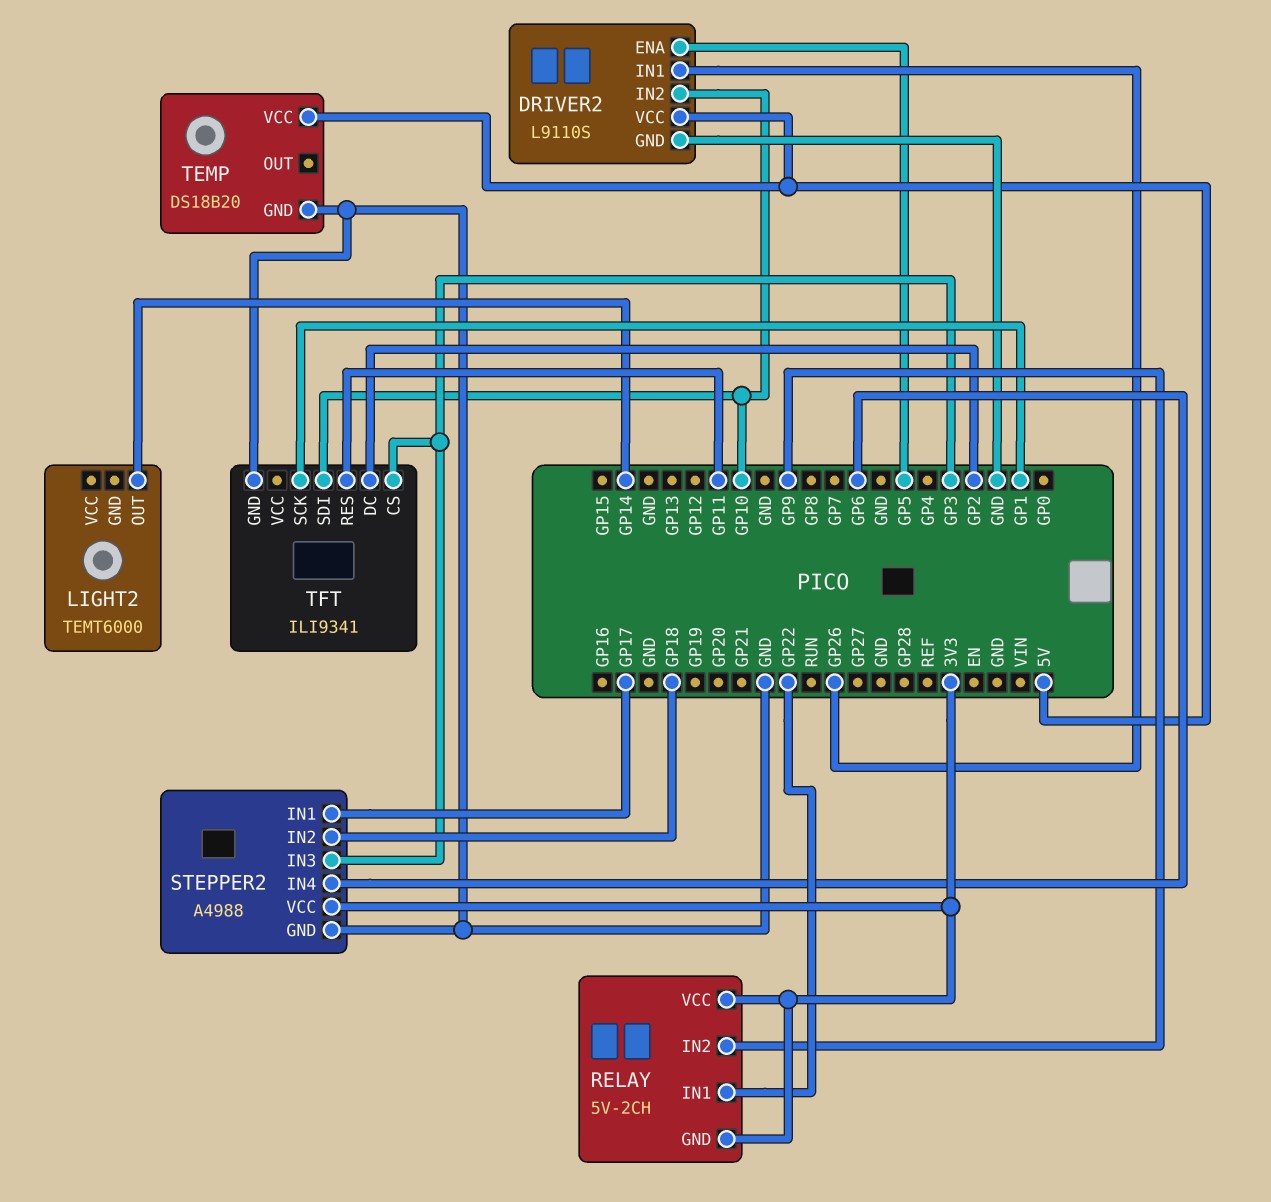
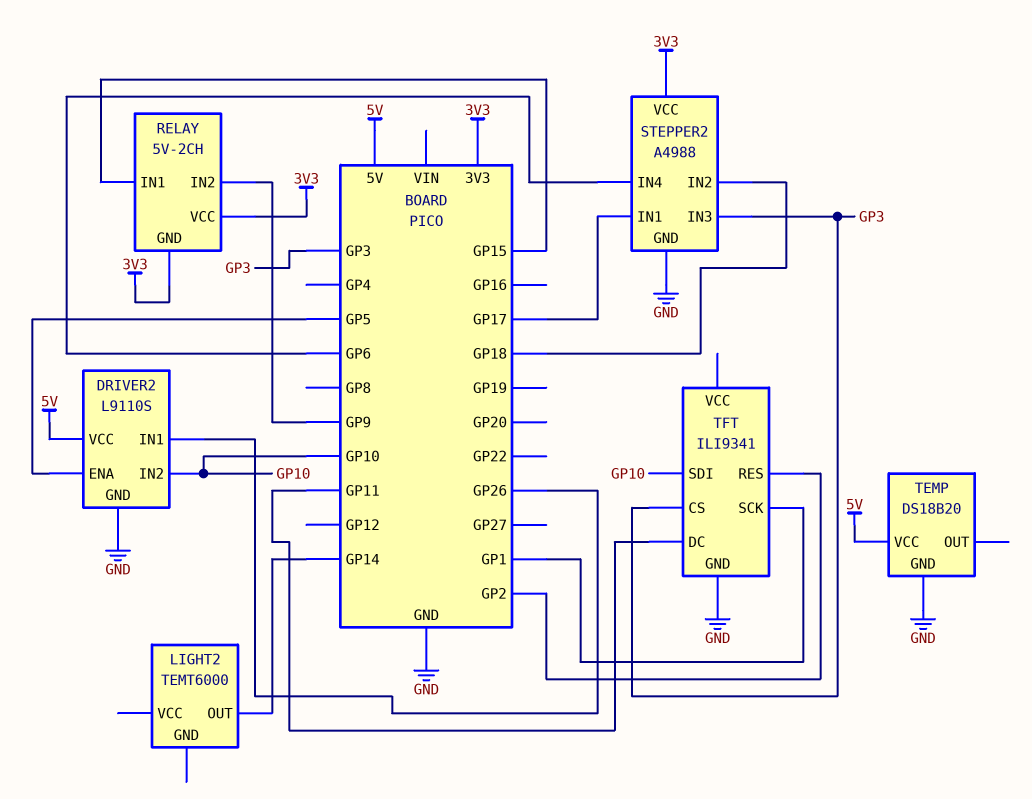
RELAY pin IN1: GP22 -> GP15
TFT pin DC: GP2 -> GP11
TFT pin RES: GP11 -> GP2

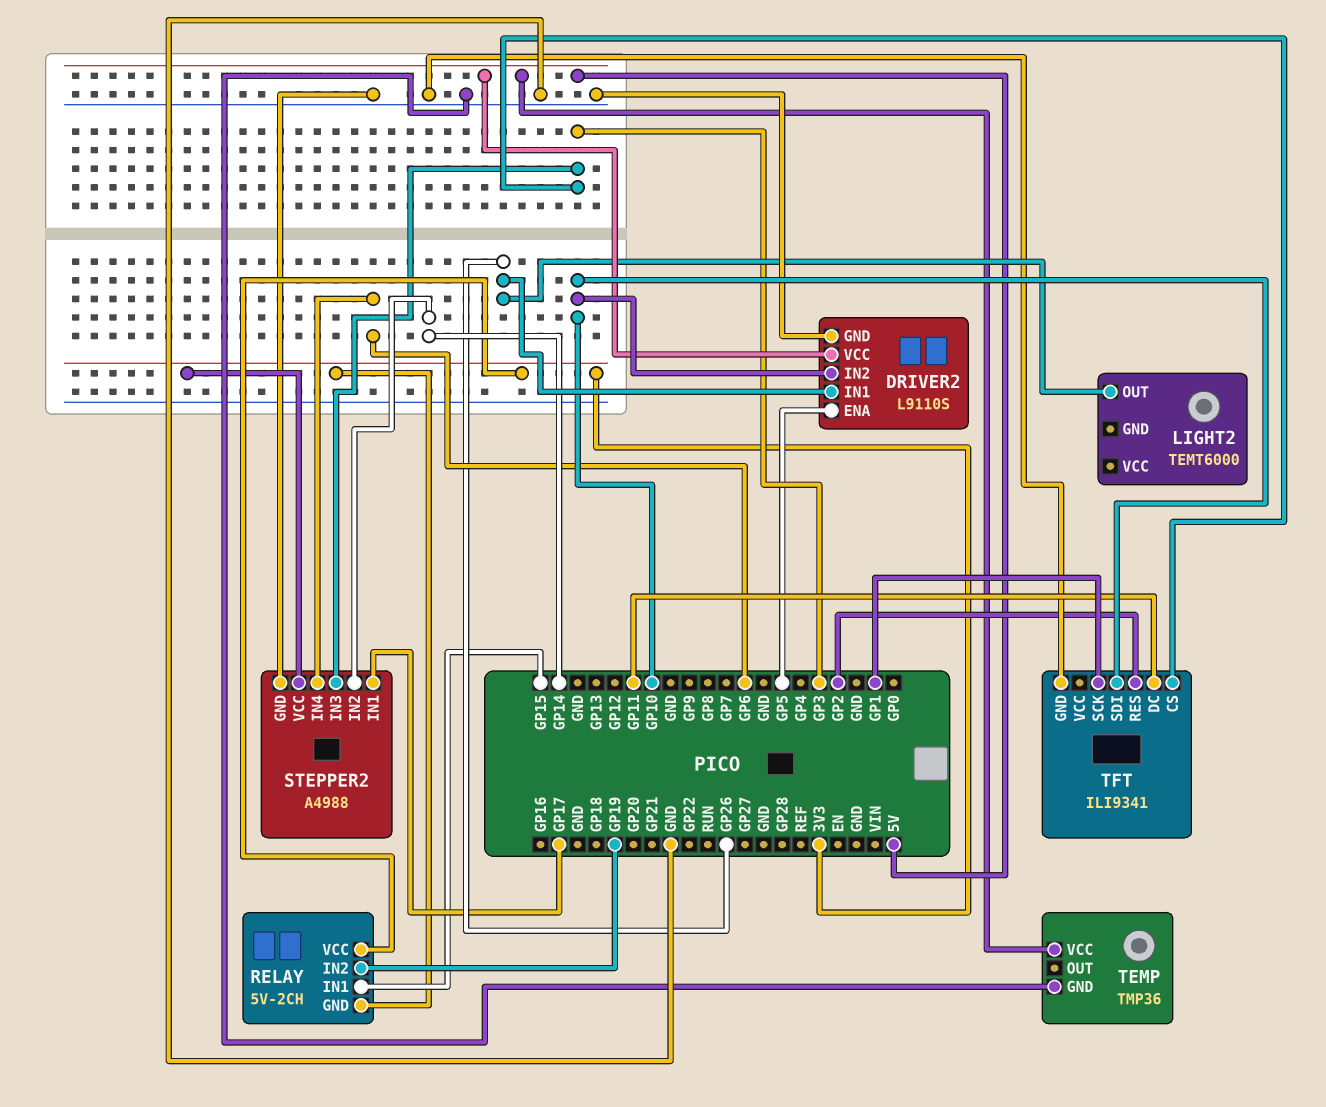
LIGHT2 pin OUT: GP14 -> GP26
RELAY pin IN2: GP9 -> GP19
STEPPER2 pin IN2: GP18 -> GP14
TEMP: DS18B20 -> TMP36

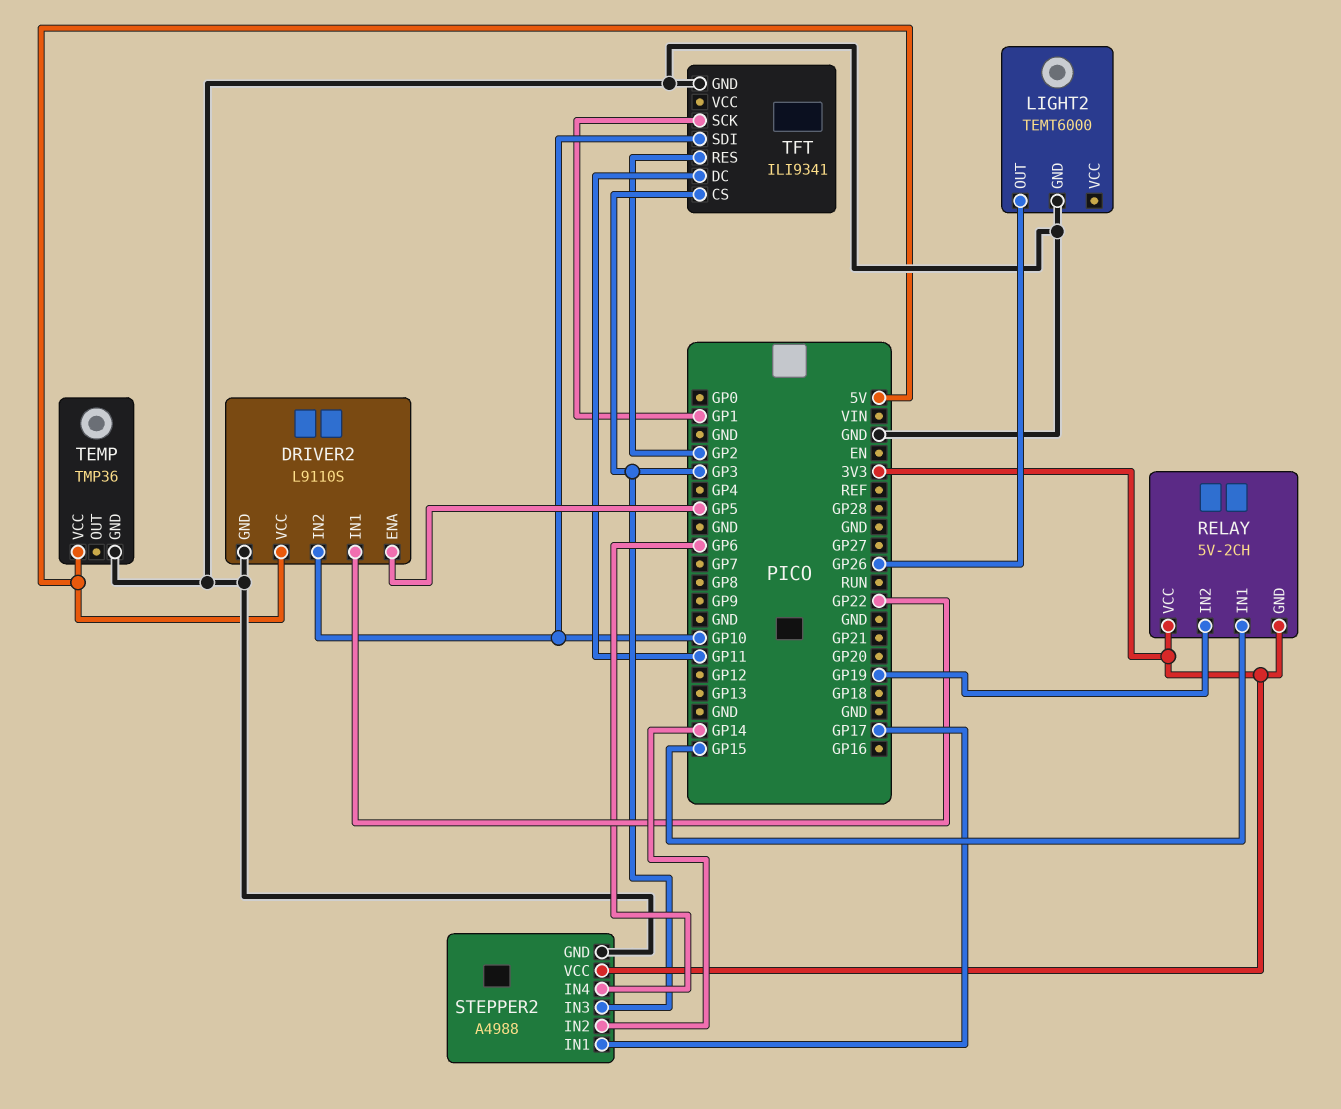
DRIVER2 pin IN1: GP26 -> GP22
LIGHT2 pin GND: none -> GND

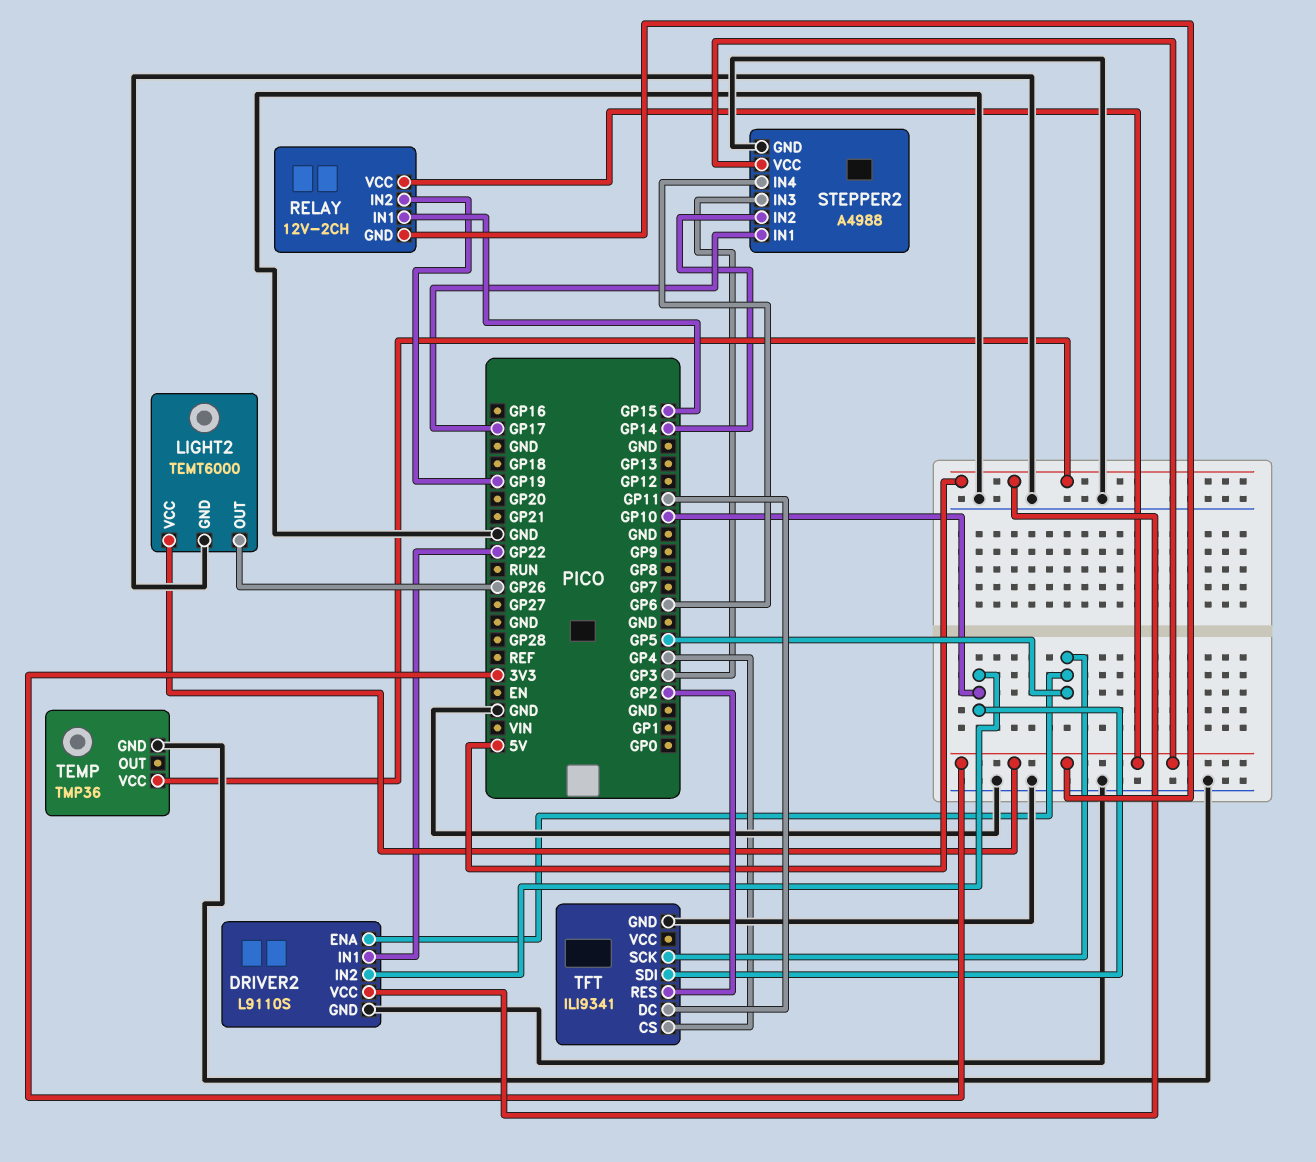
LIGHT2 pin VCC: none -> 3V3
RELAY: 5V-2CH -> 12V-2CH
TFT pin CS: GP3 -> GP4
TFT pin SCK: GP1 -> GP5

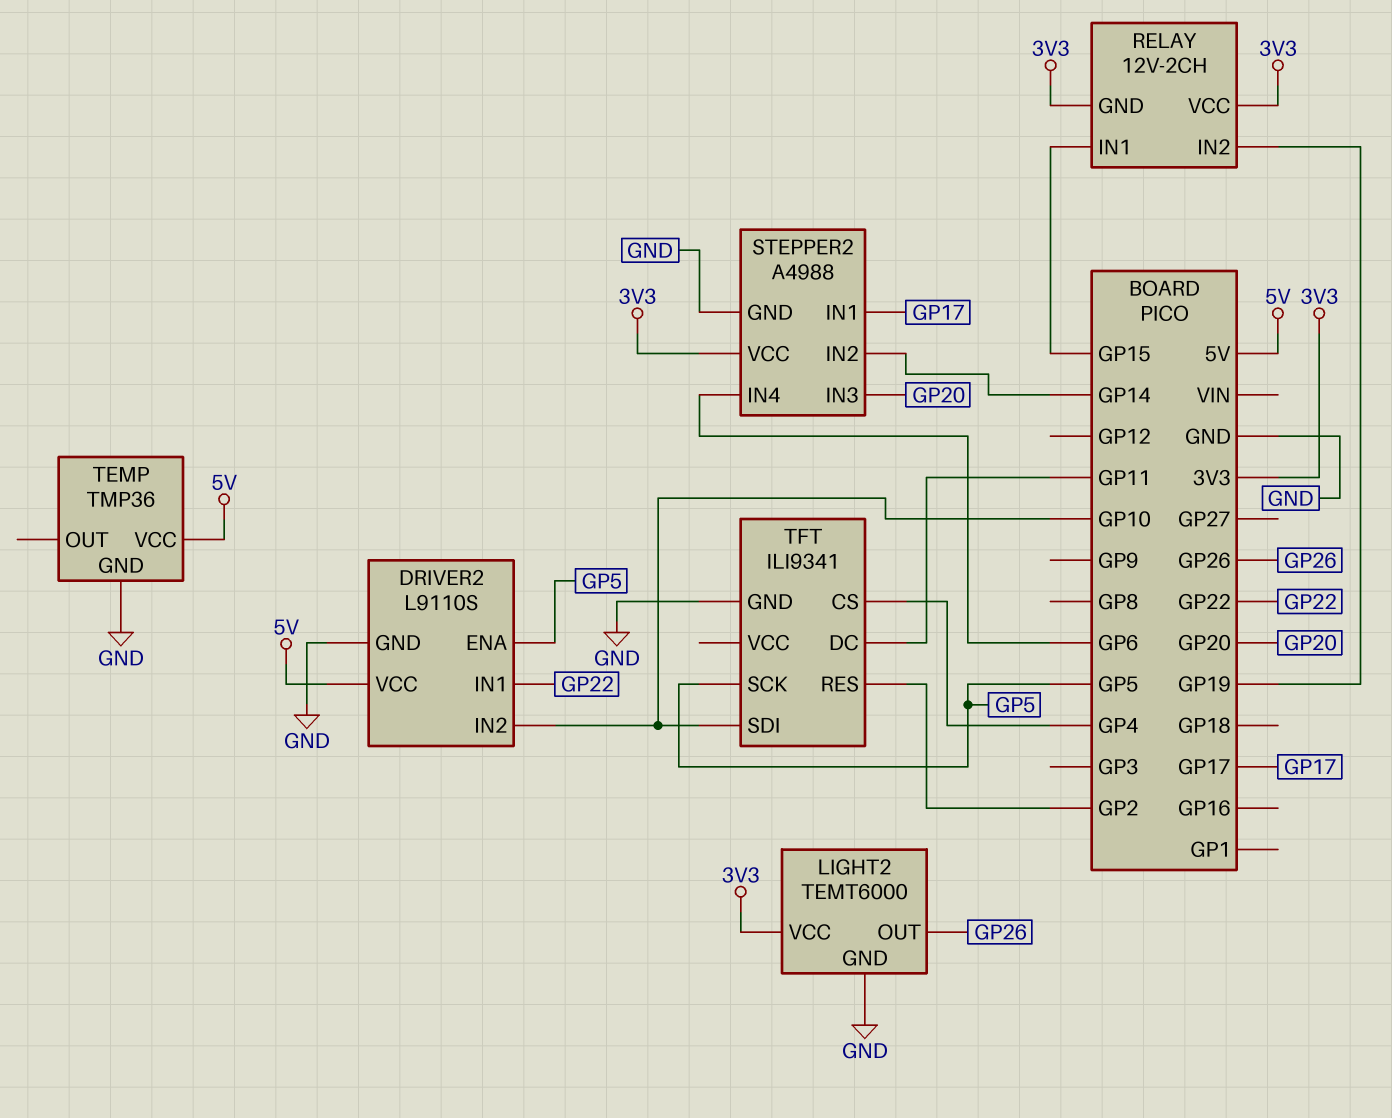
STEPPER2 pin IN3: GP3 -> GP20

